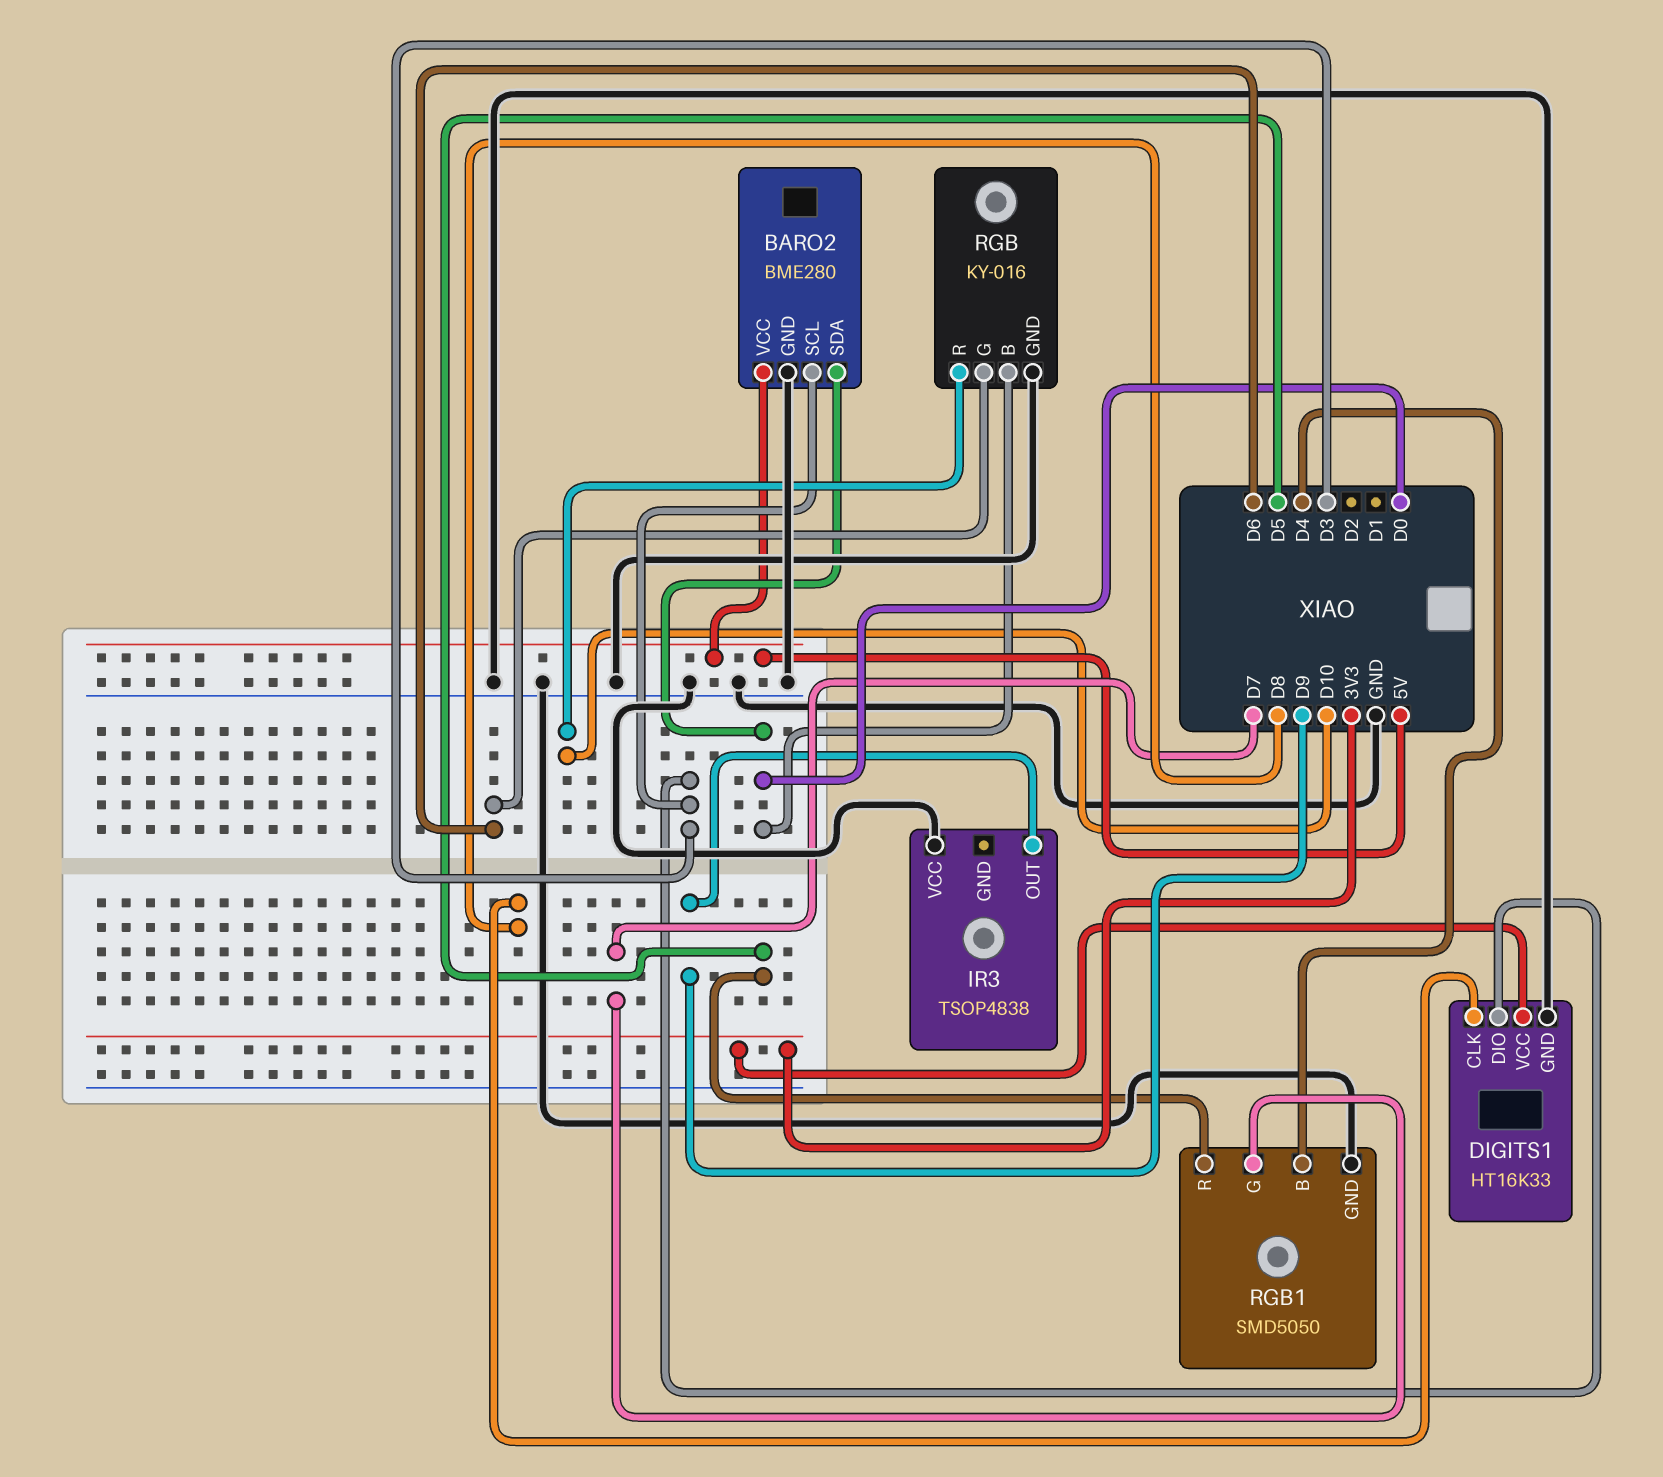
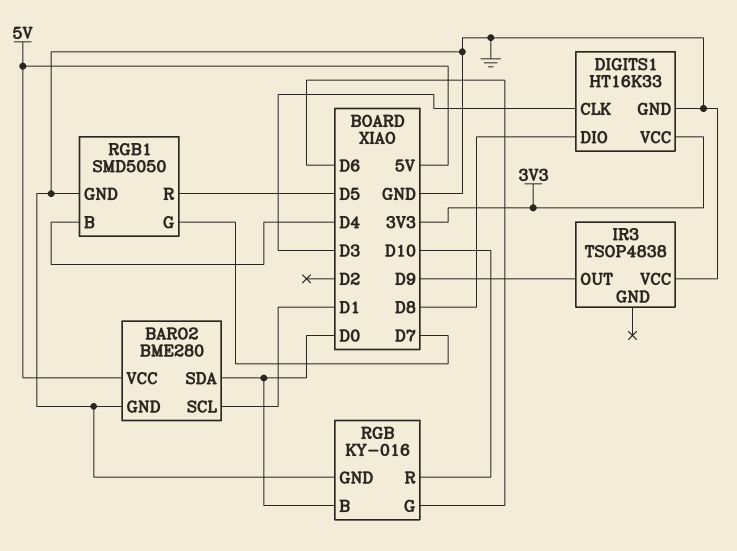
BARO2 pin SCL: D3 -> D1
DIGITS1 pin CLK: D8 -> D3
DIGITS1 pin DIO: D3 -> D8

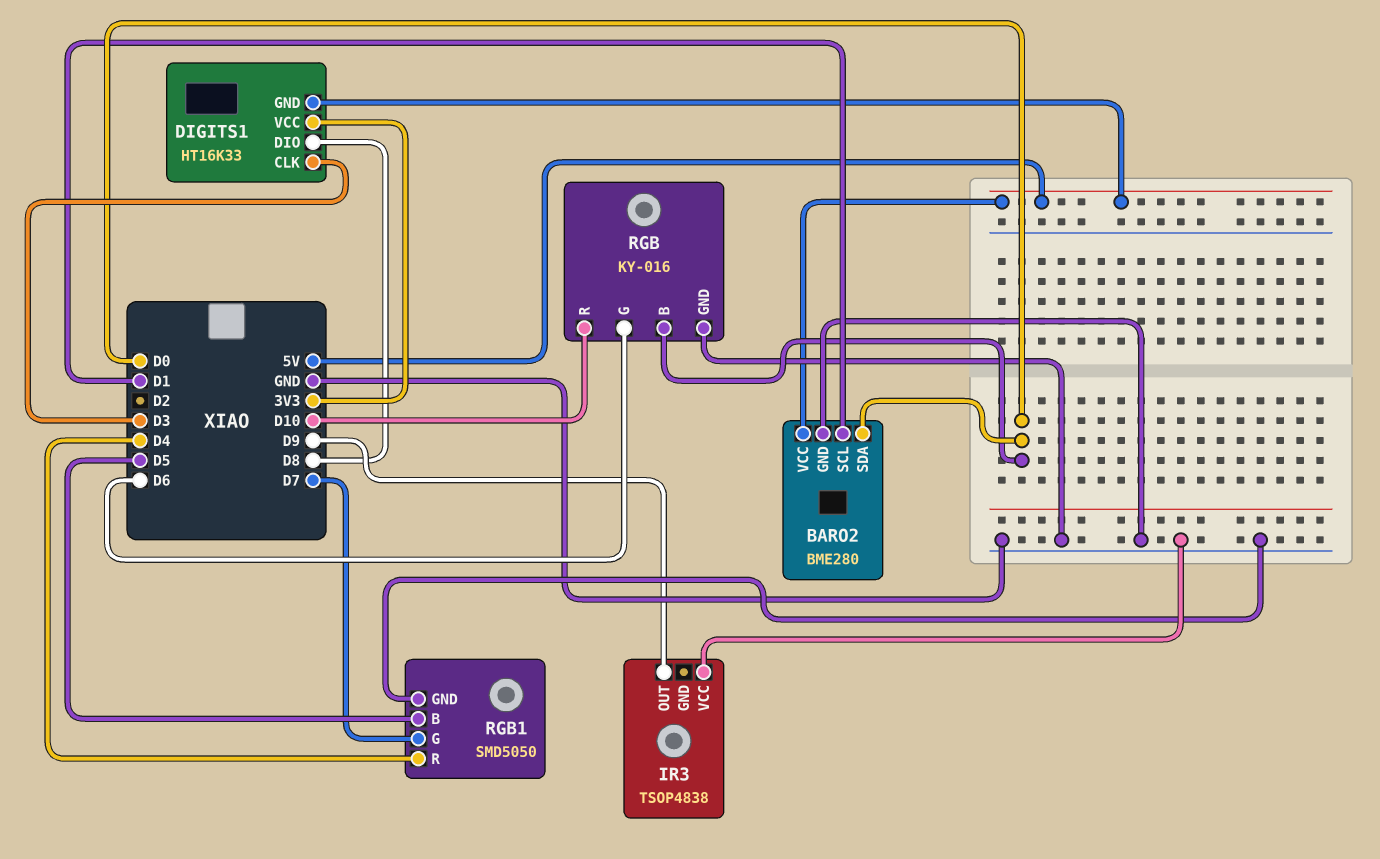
DIGITS1 pin GND: GND -> 5V
RGB1 pin B: D4 -> D5
RGB1 pin R: D5 -> D4

